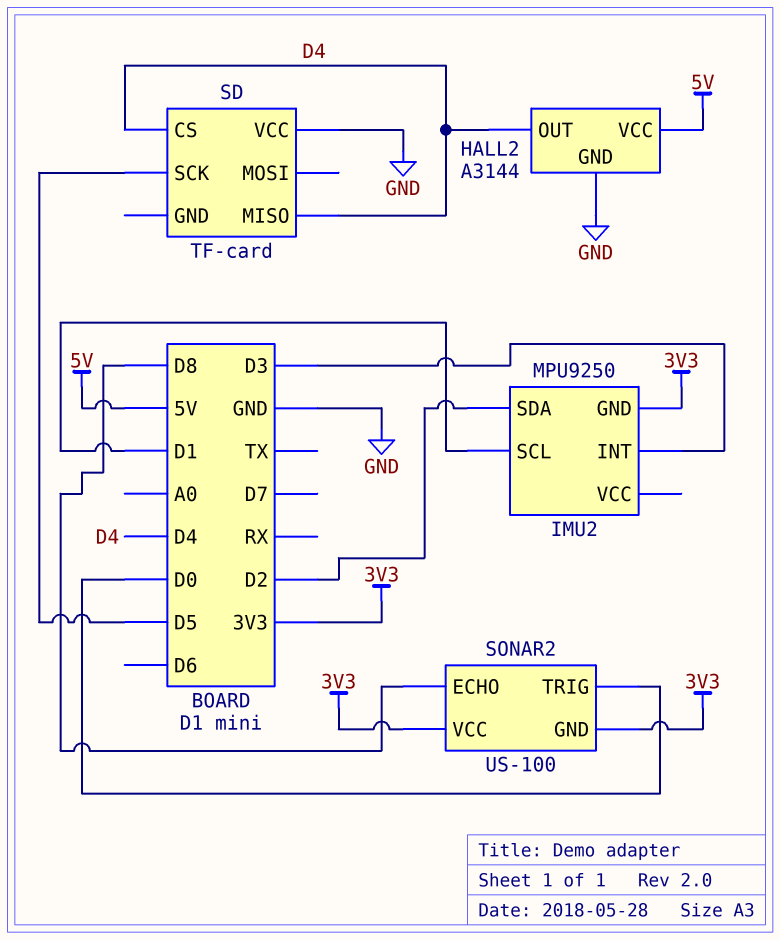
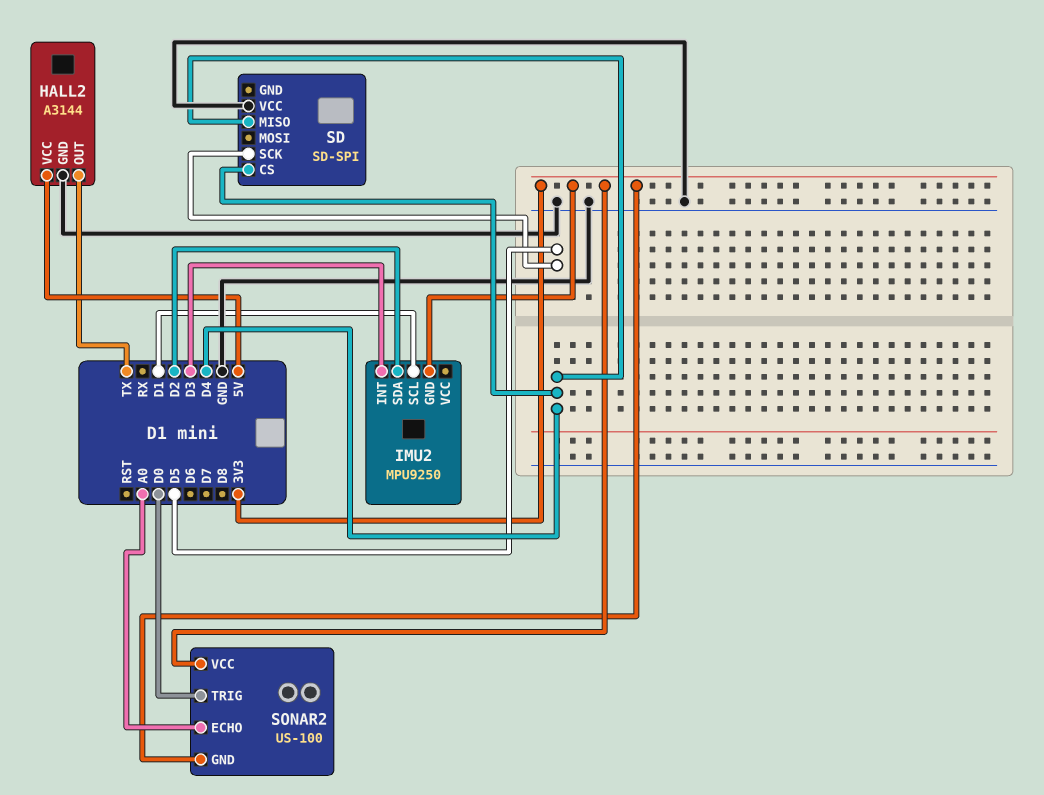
HALL2 pin OUT: D4 -> TX
SD: TF-card -> SD-SPI
SONAR2 pin ECHO: D8 -> A0

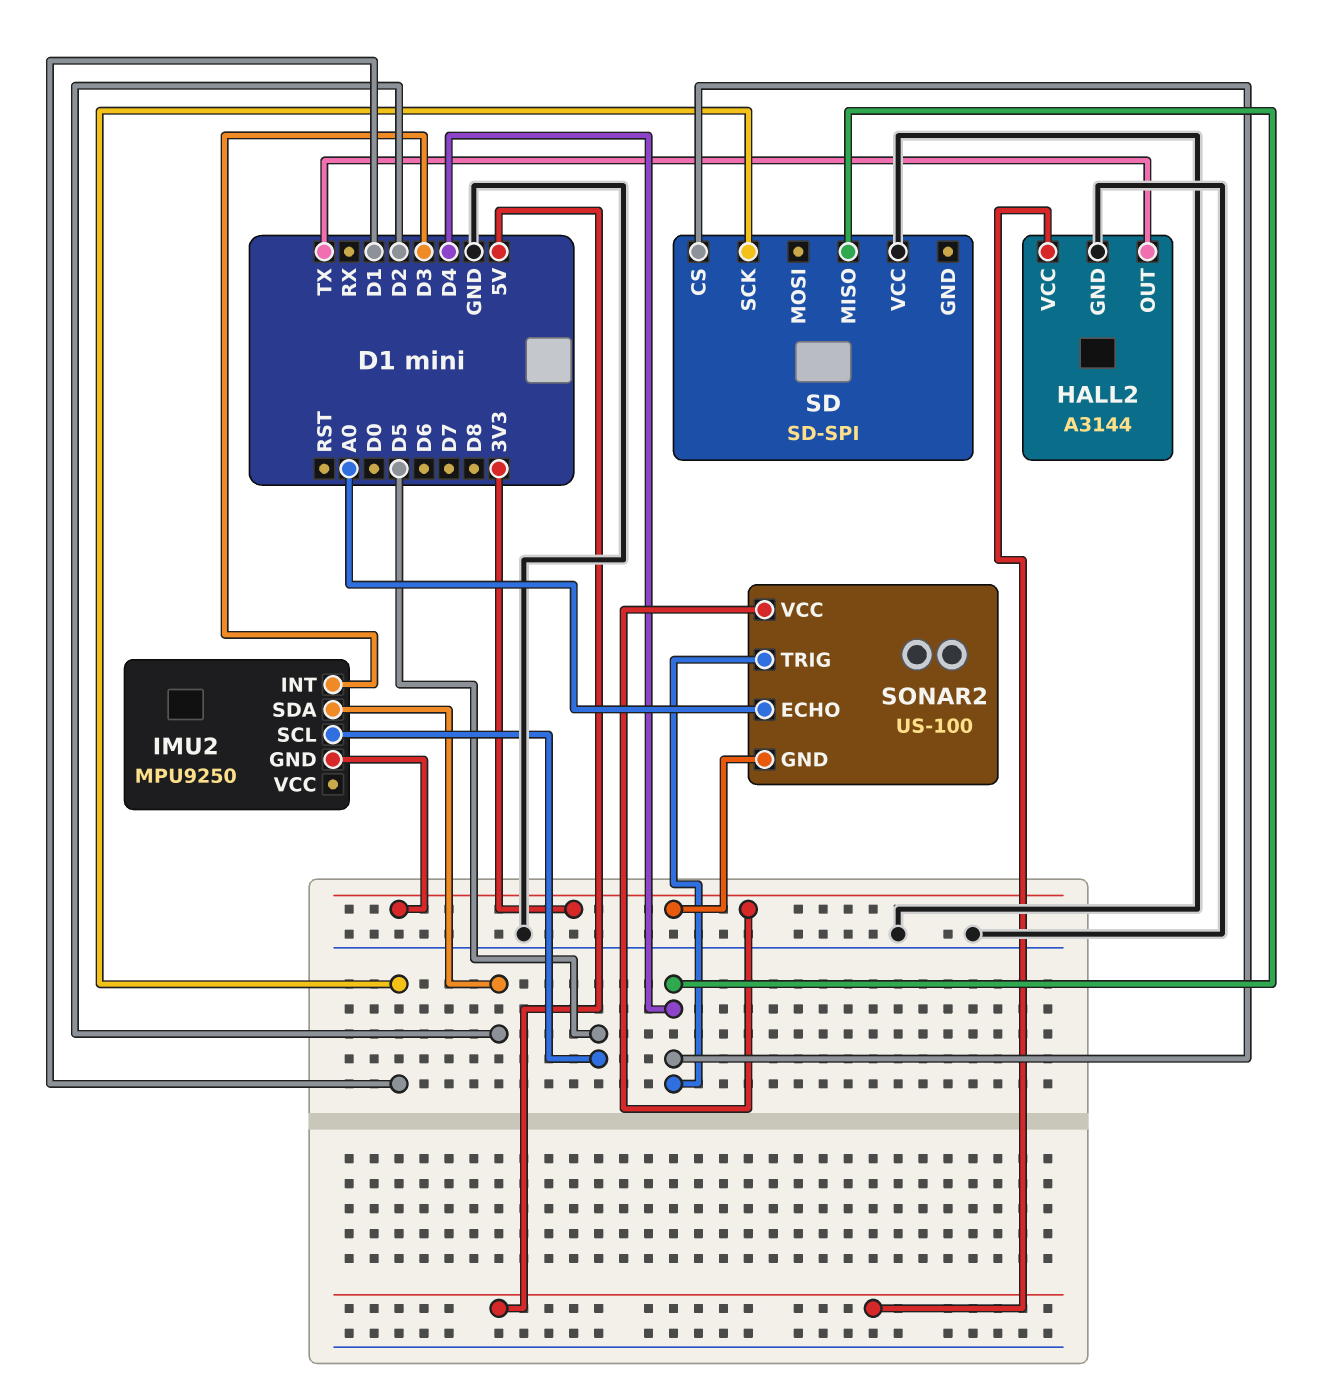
IMU2 pin SCL: D1 -> D5
SD pin SCK: D5 -> D1
SONAR2 pin TRIG: D0 -> D4

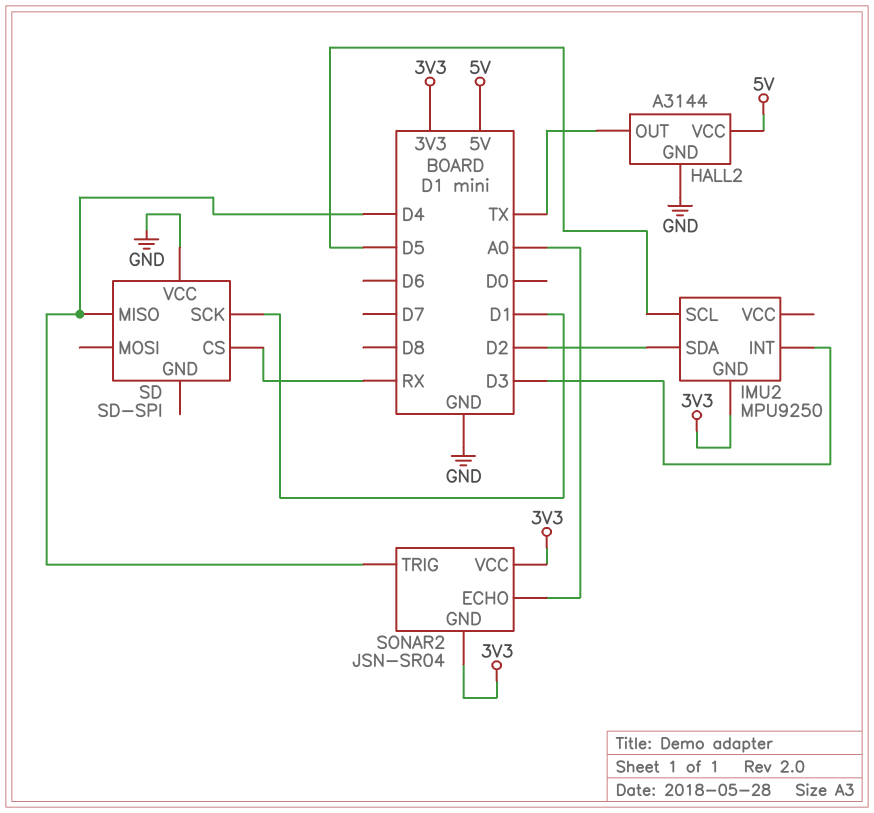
SD pin CS: D4 -> RX
SONAR2: US-100 -> JSN-SR04

